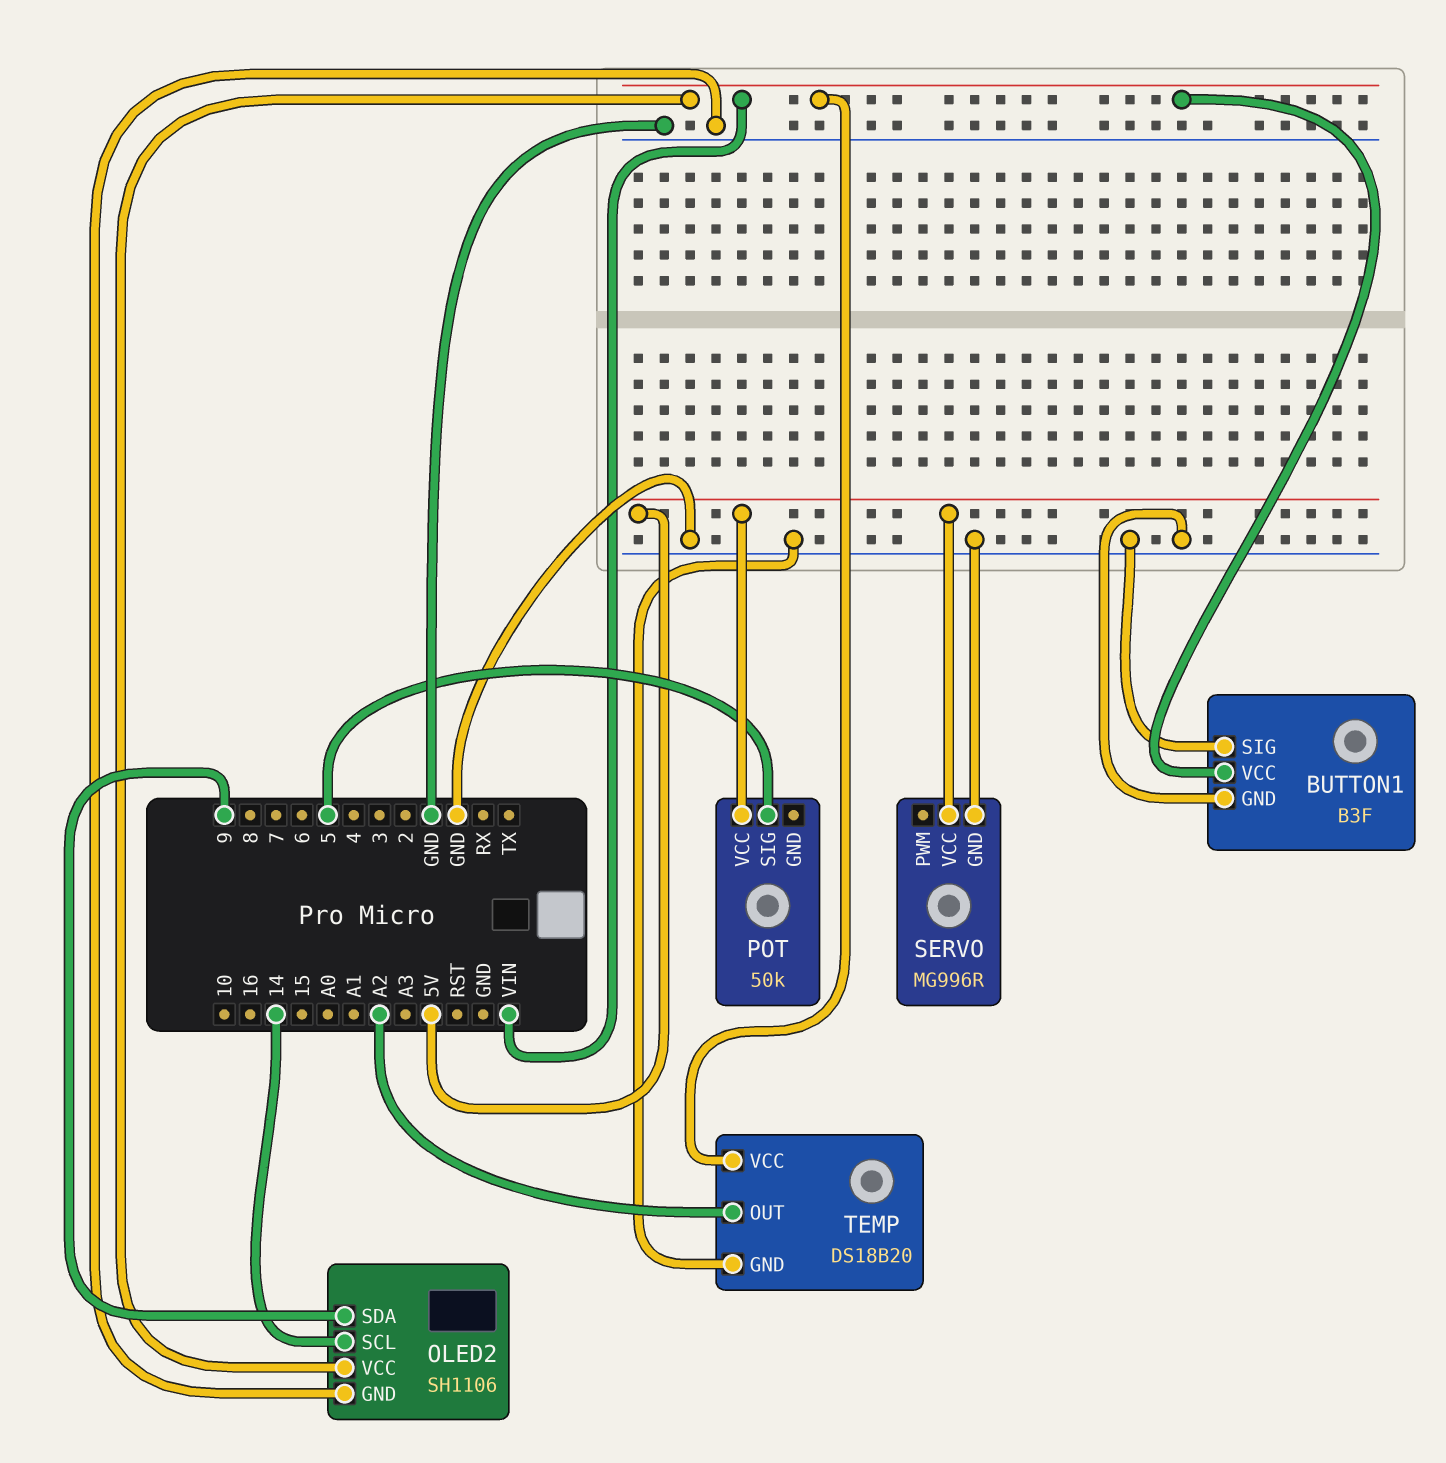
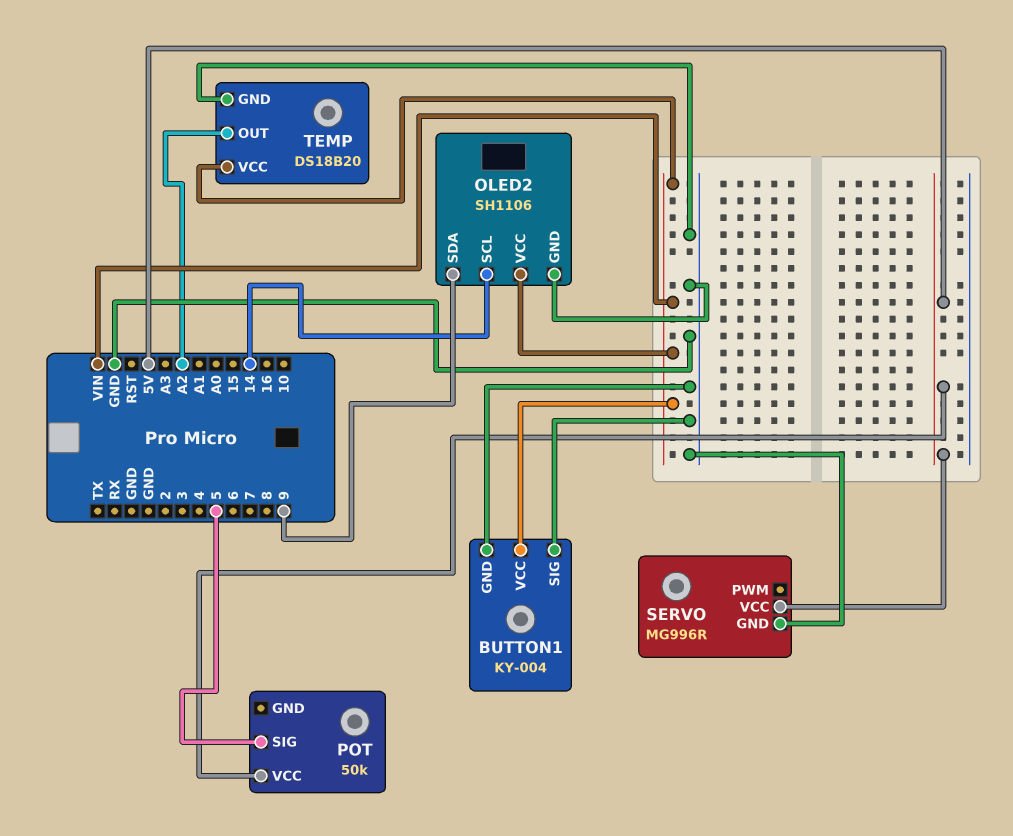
BUTTON1: B3F -> KY-004

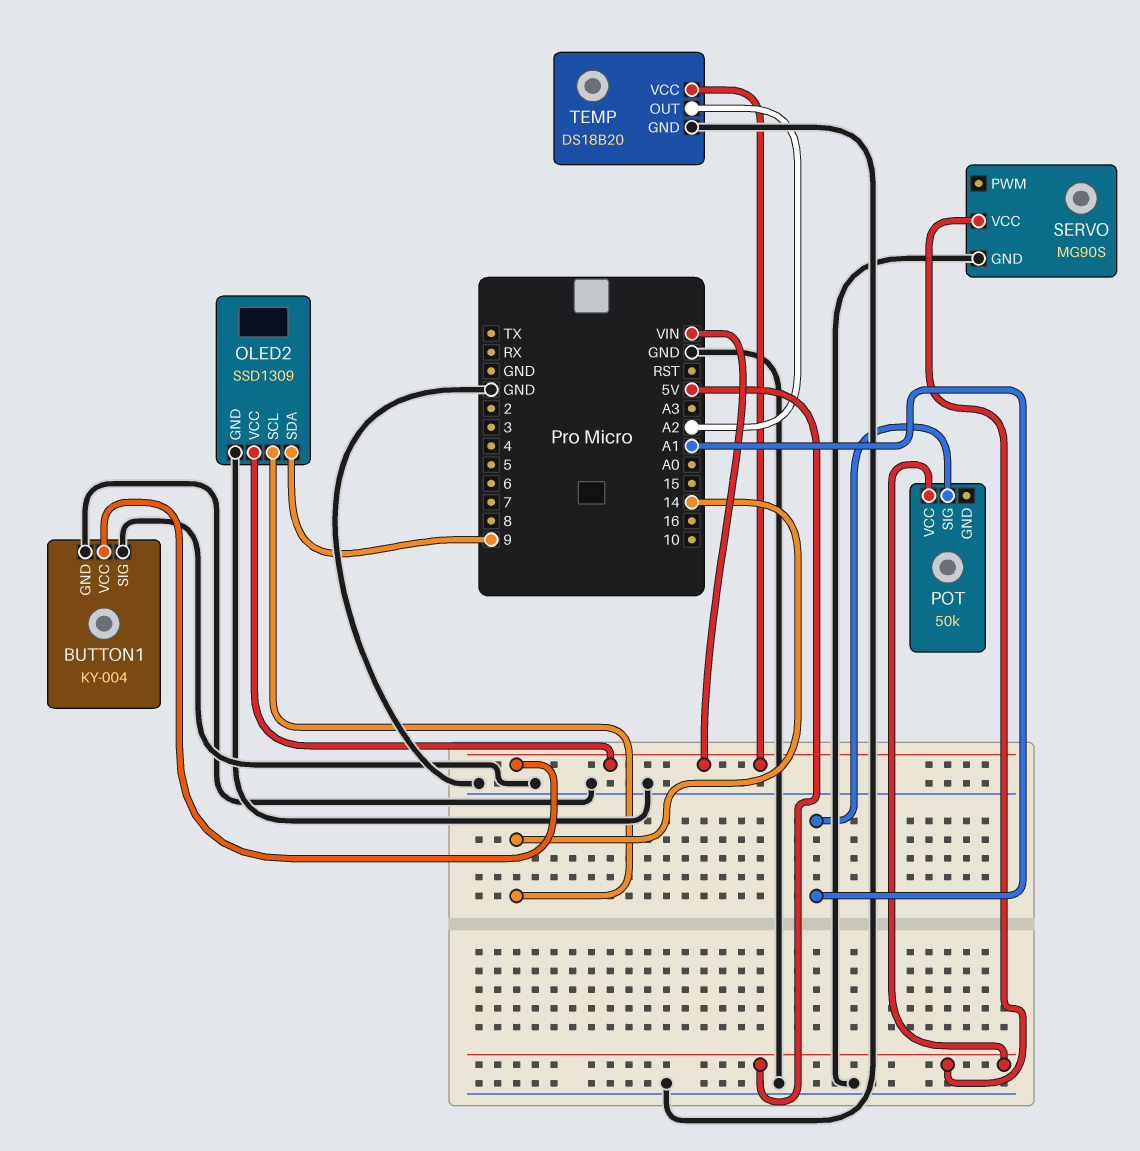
OLED2: SH1106 -> SSD1309
POT pin SIG: 5 -> A1
SERVO: MG996R -> MG90S

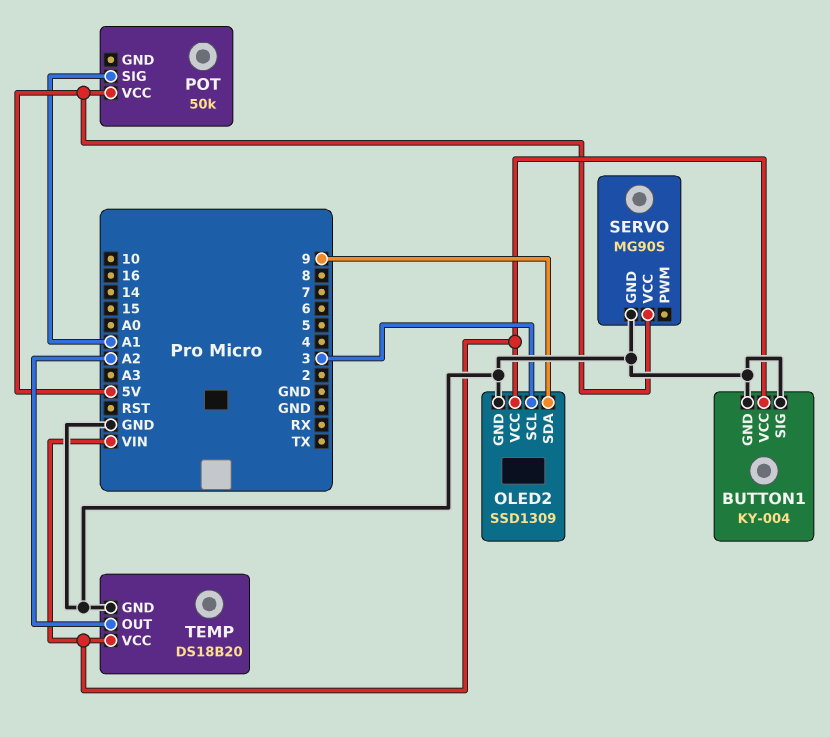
OLED2 pin SCL: 14 -> 3

